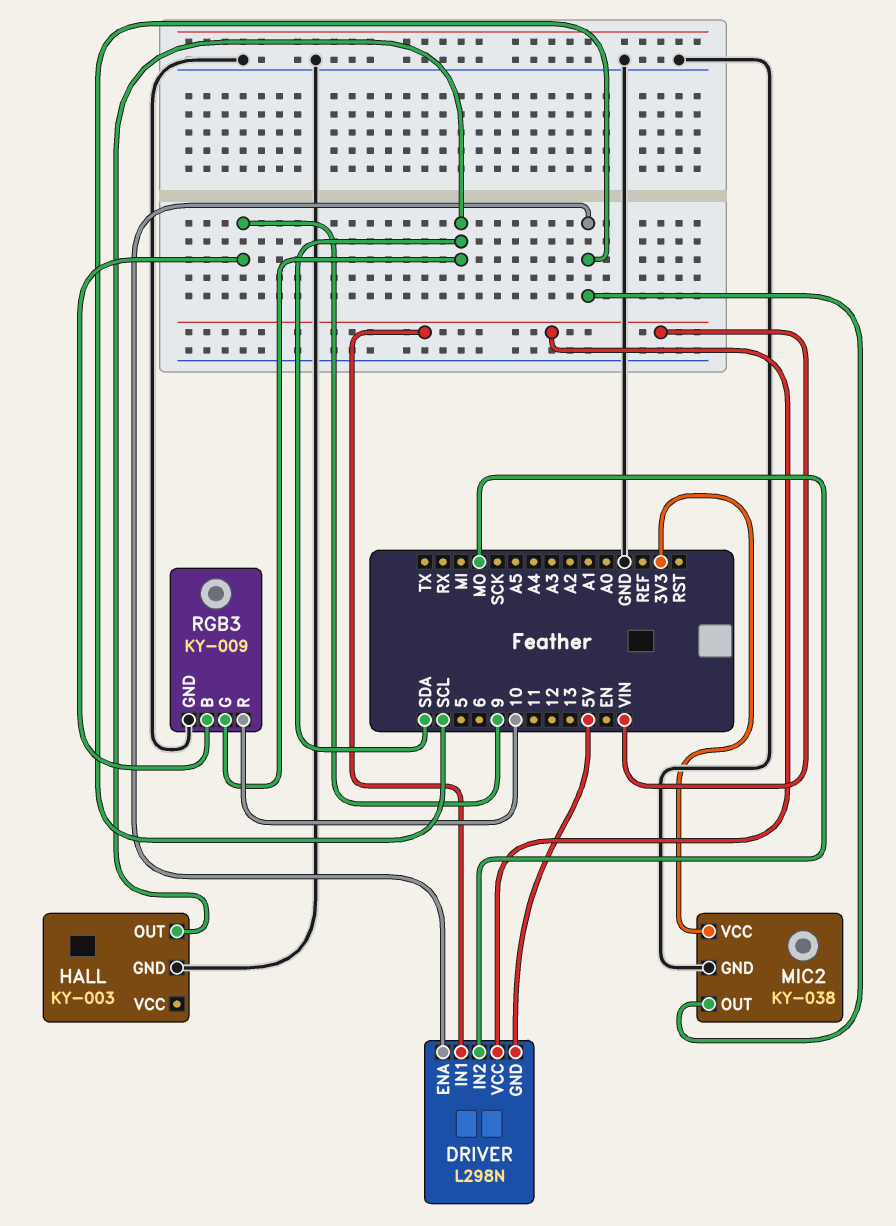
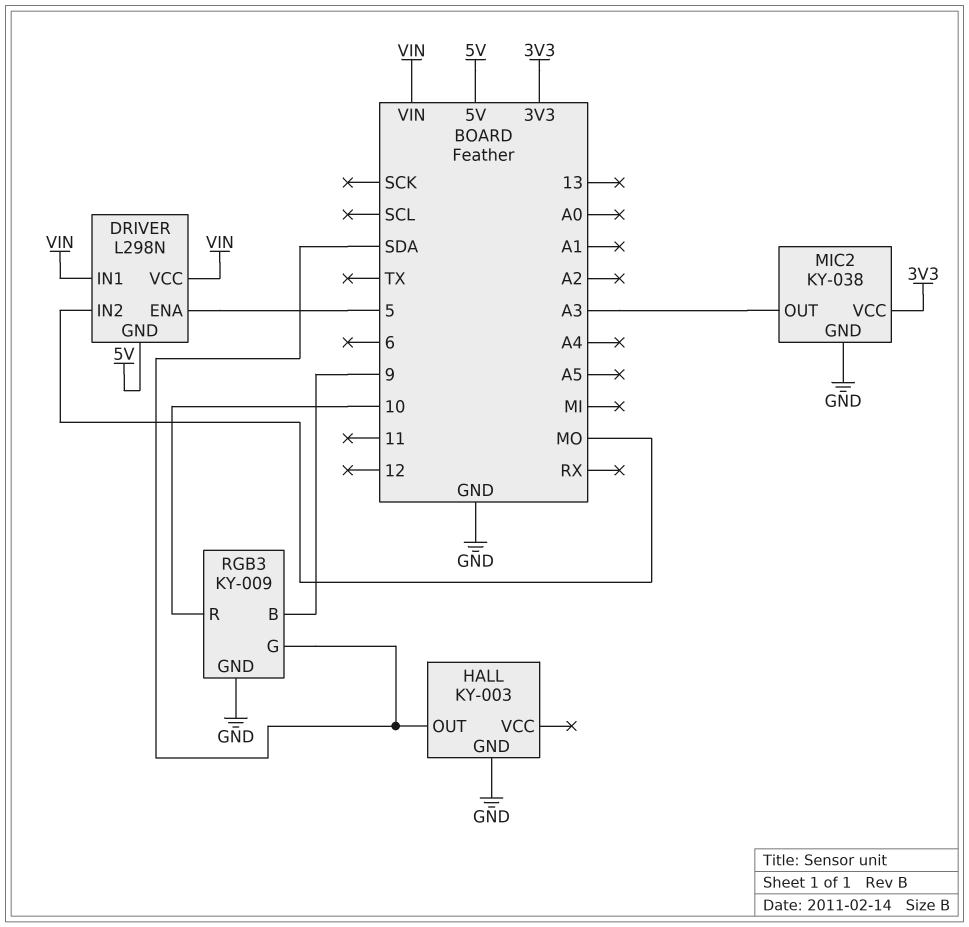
DRIVER pin ENA: SCL -> 5
MIC2 pin OUT: SCL -> A3

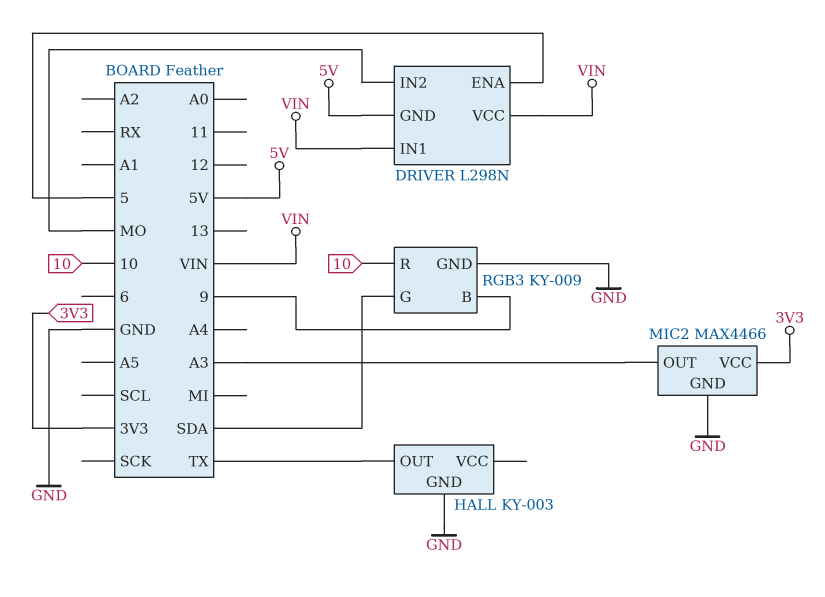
HALL pin OUT: SDA -> TX
MIC2: KY-038 -> MAX4466

